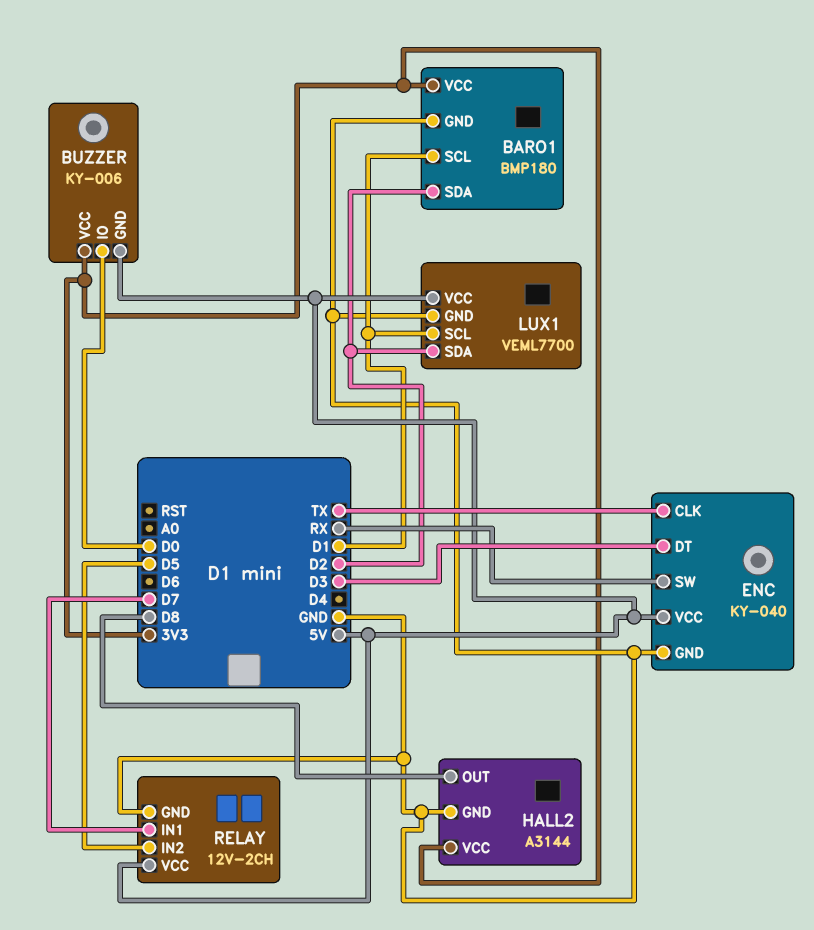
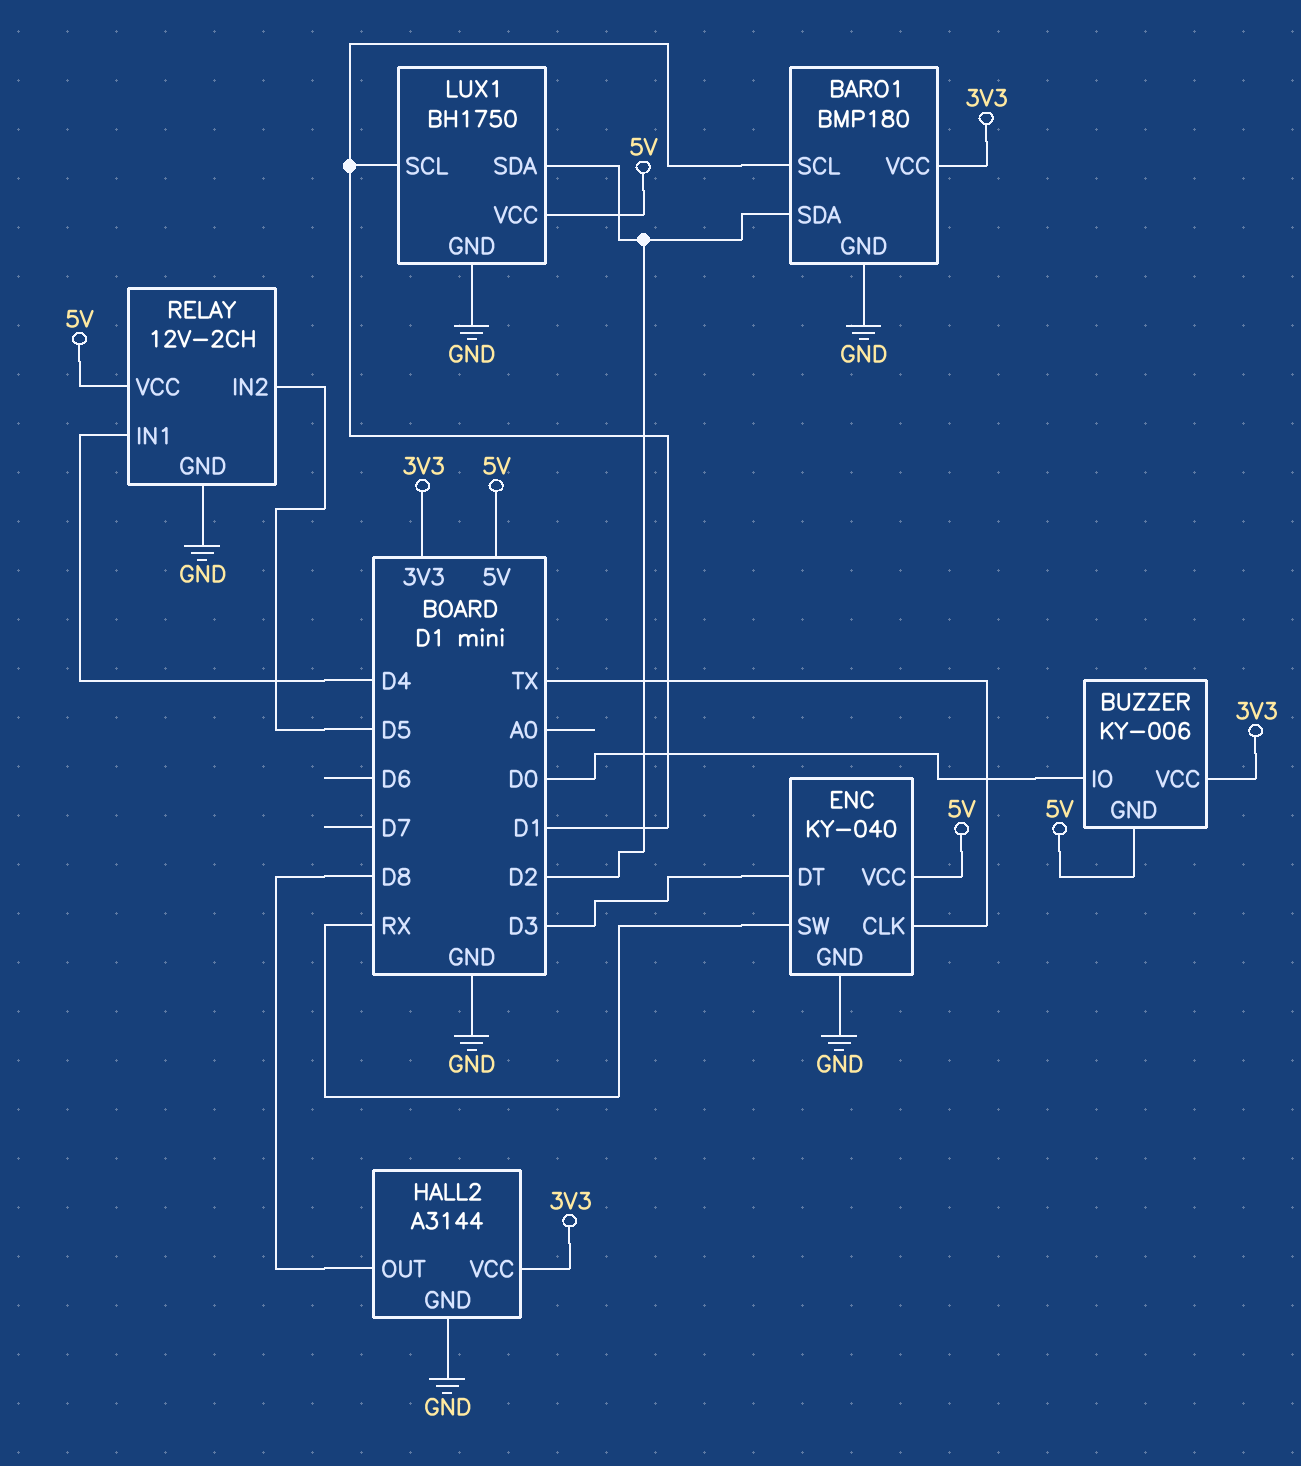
LUX1: VEML7700 -> BH1750
RELAY pin IN1: D7 -> D4

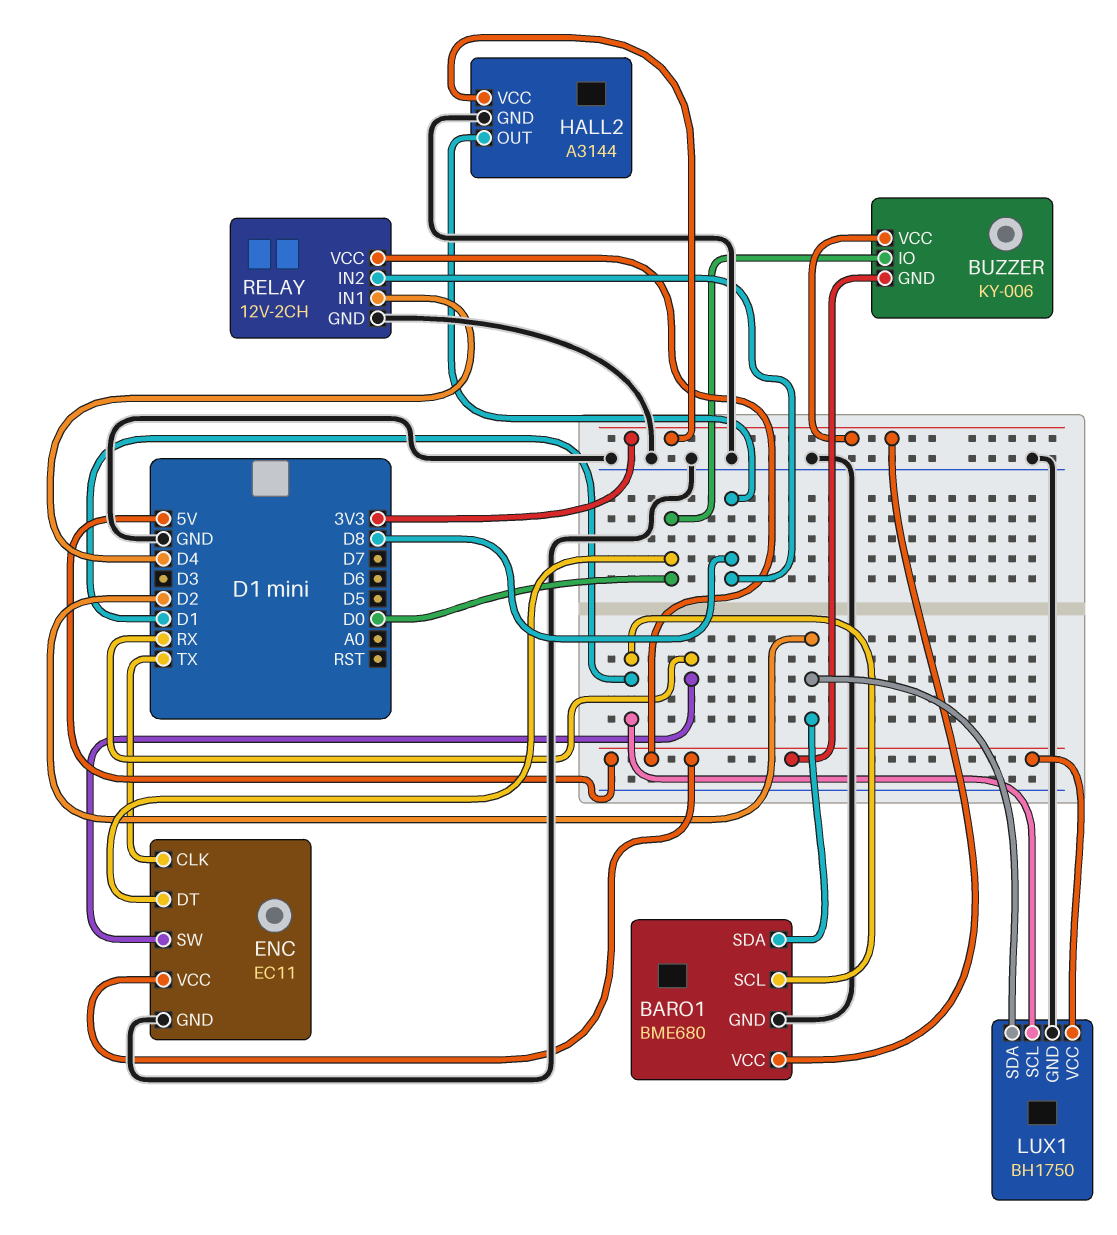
BARO1: BMP180 -> BME680
ENC: KY-040 -> EC11
ENC pin DT: D3 -> D0
RELAY pin IN2: D5 -> D8

